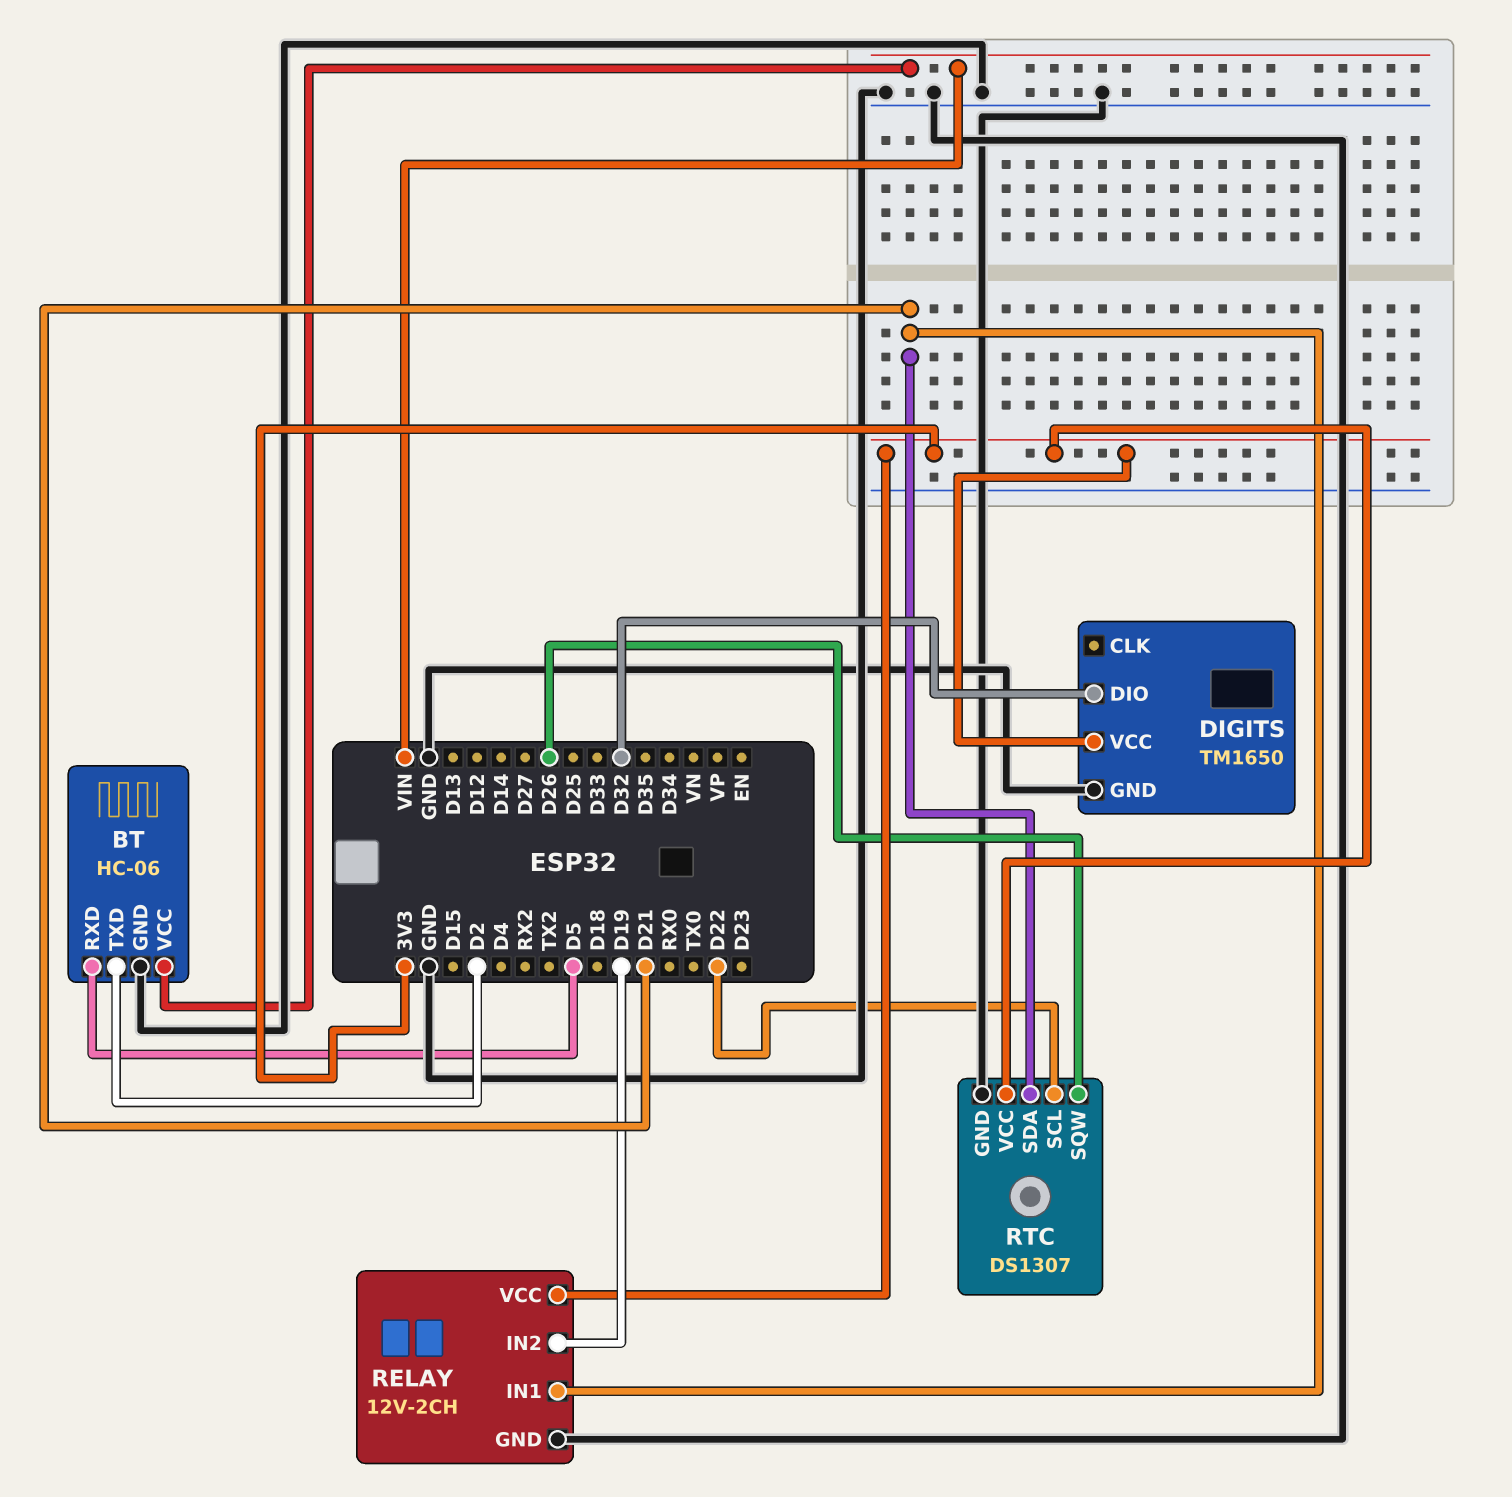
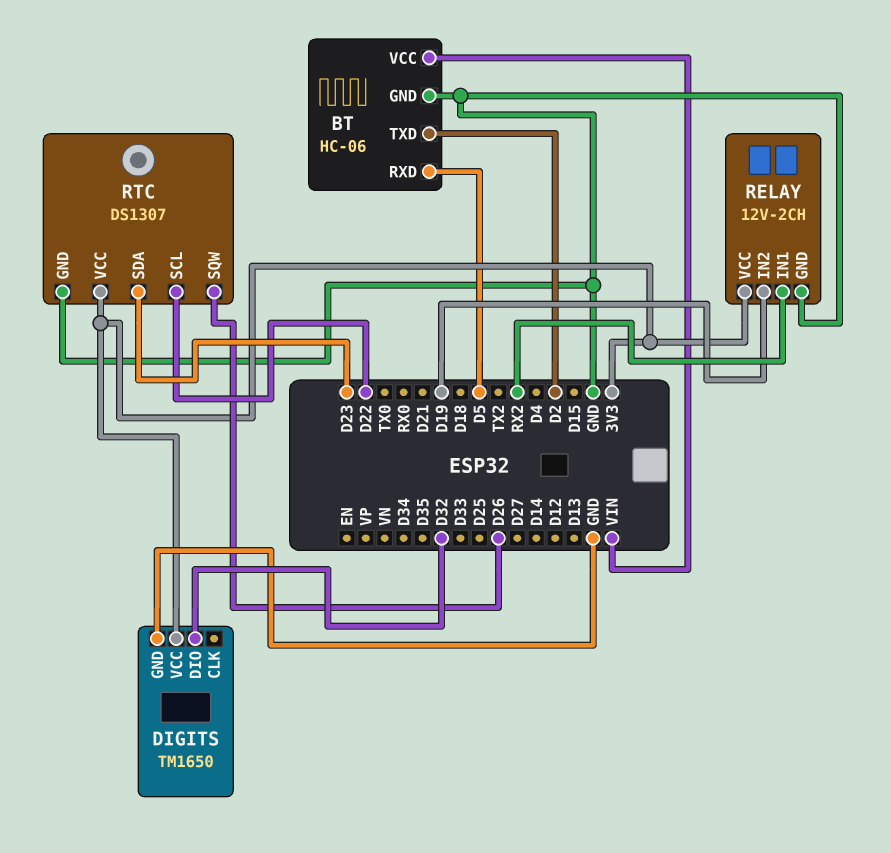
RELAY pin IN1: D21 -> RX2
RTC pin SDA: D21 -> D23

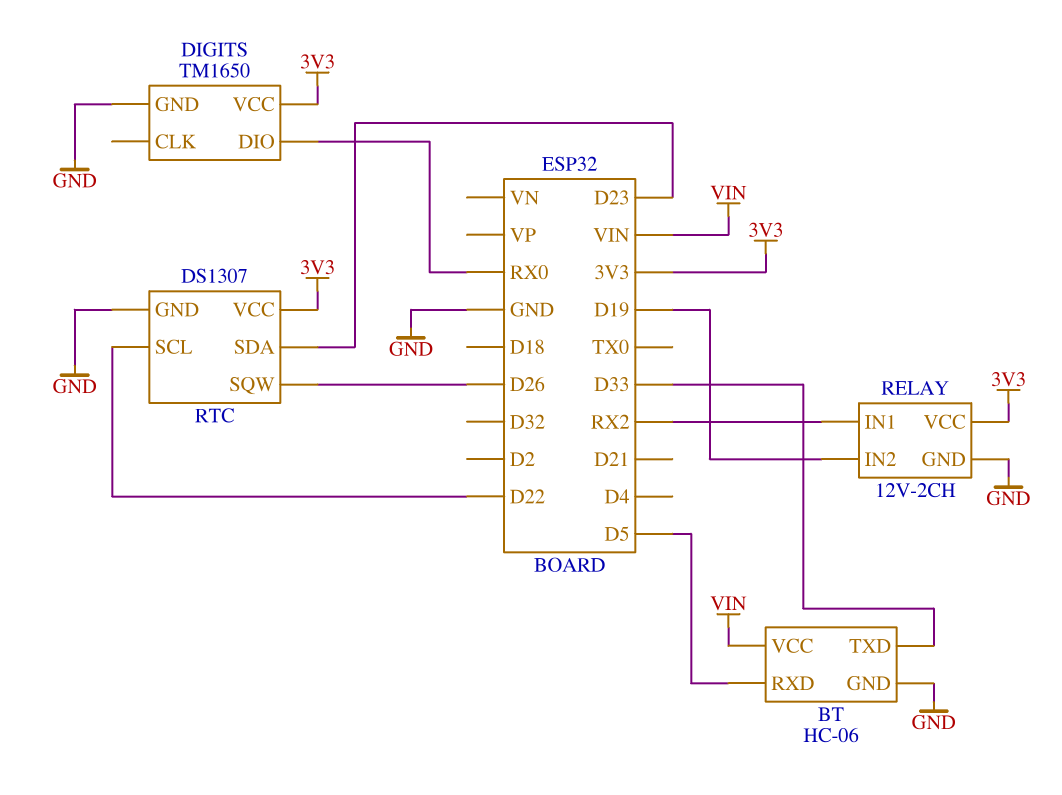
BT pin TXD: D2 -> D33
DIGITS pin DIO: D32 -> RX0

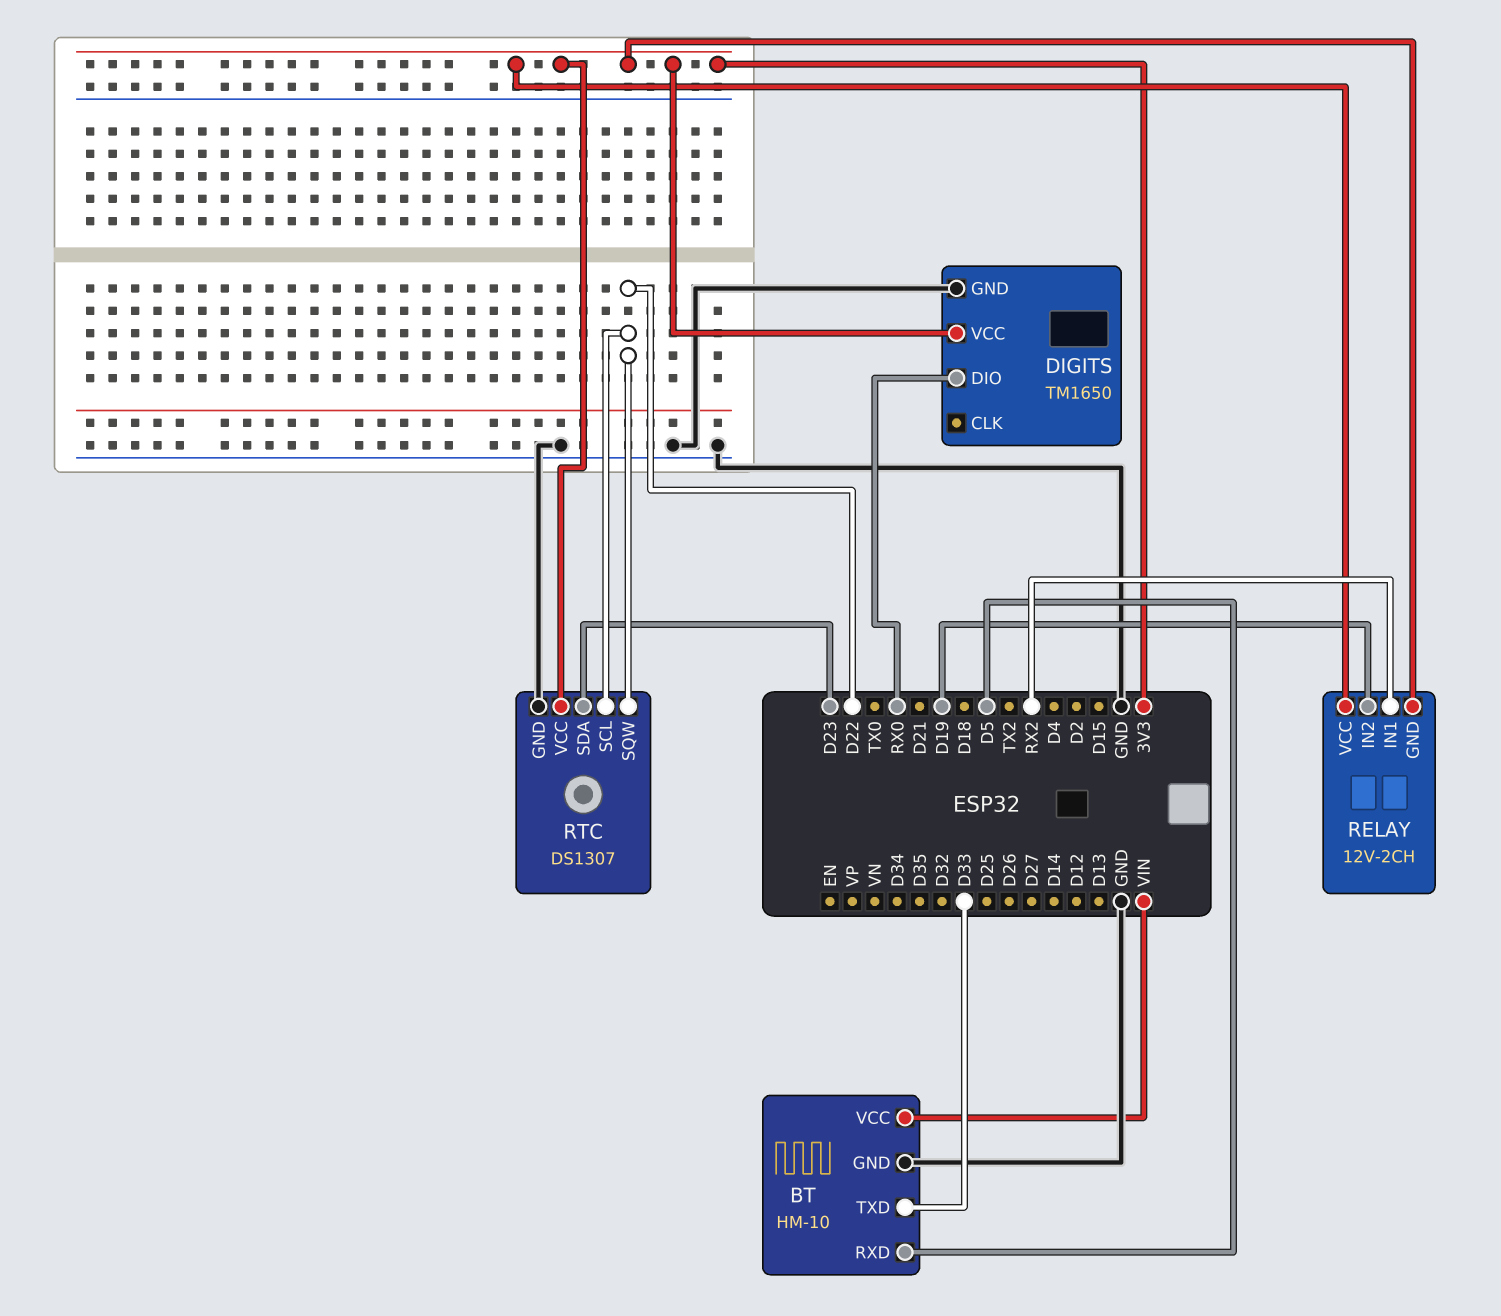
BT: HC-06 -> HM-10
RELAY pin GND: GND -> 3V3
RTC pin SQW: D26 -> D22

